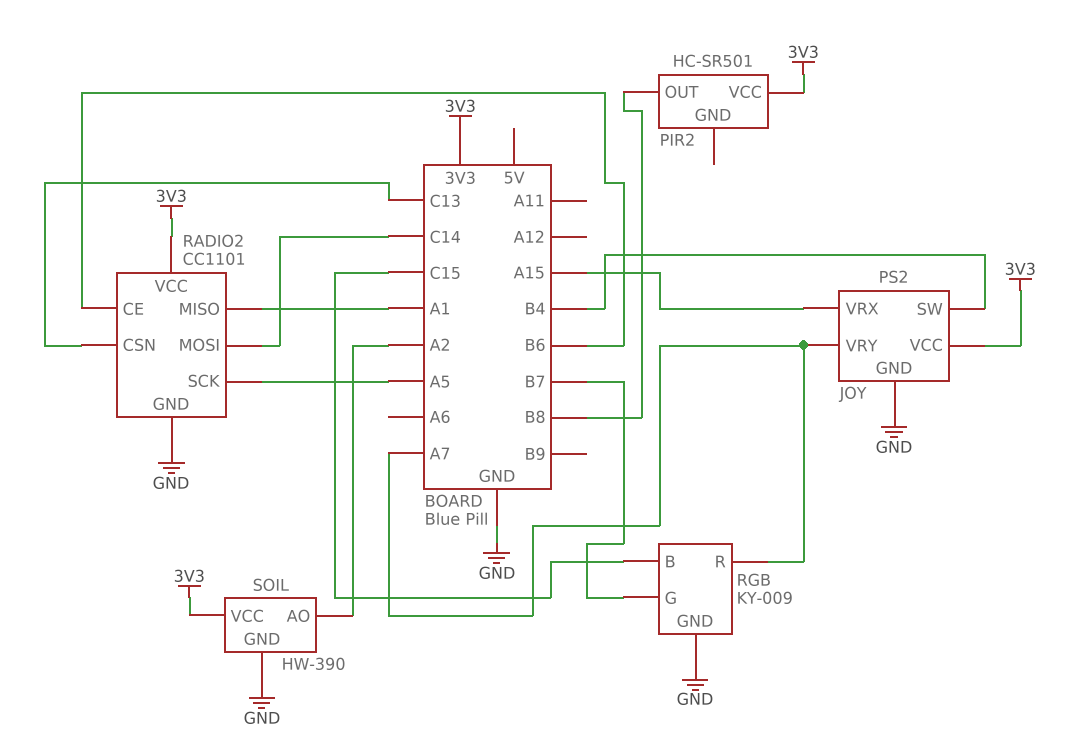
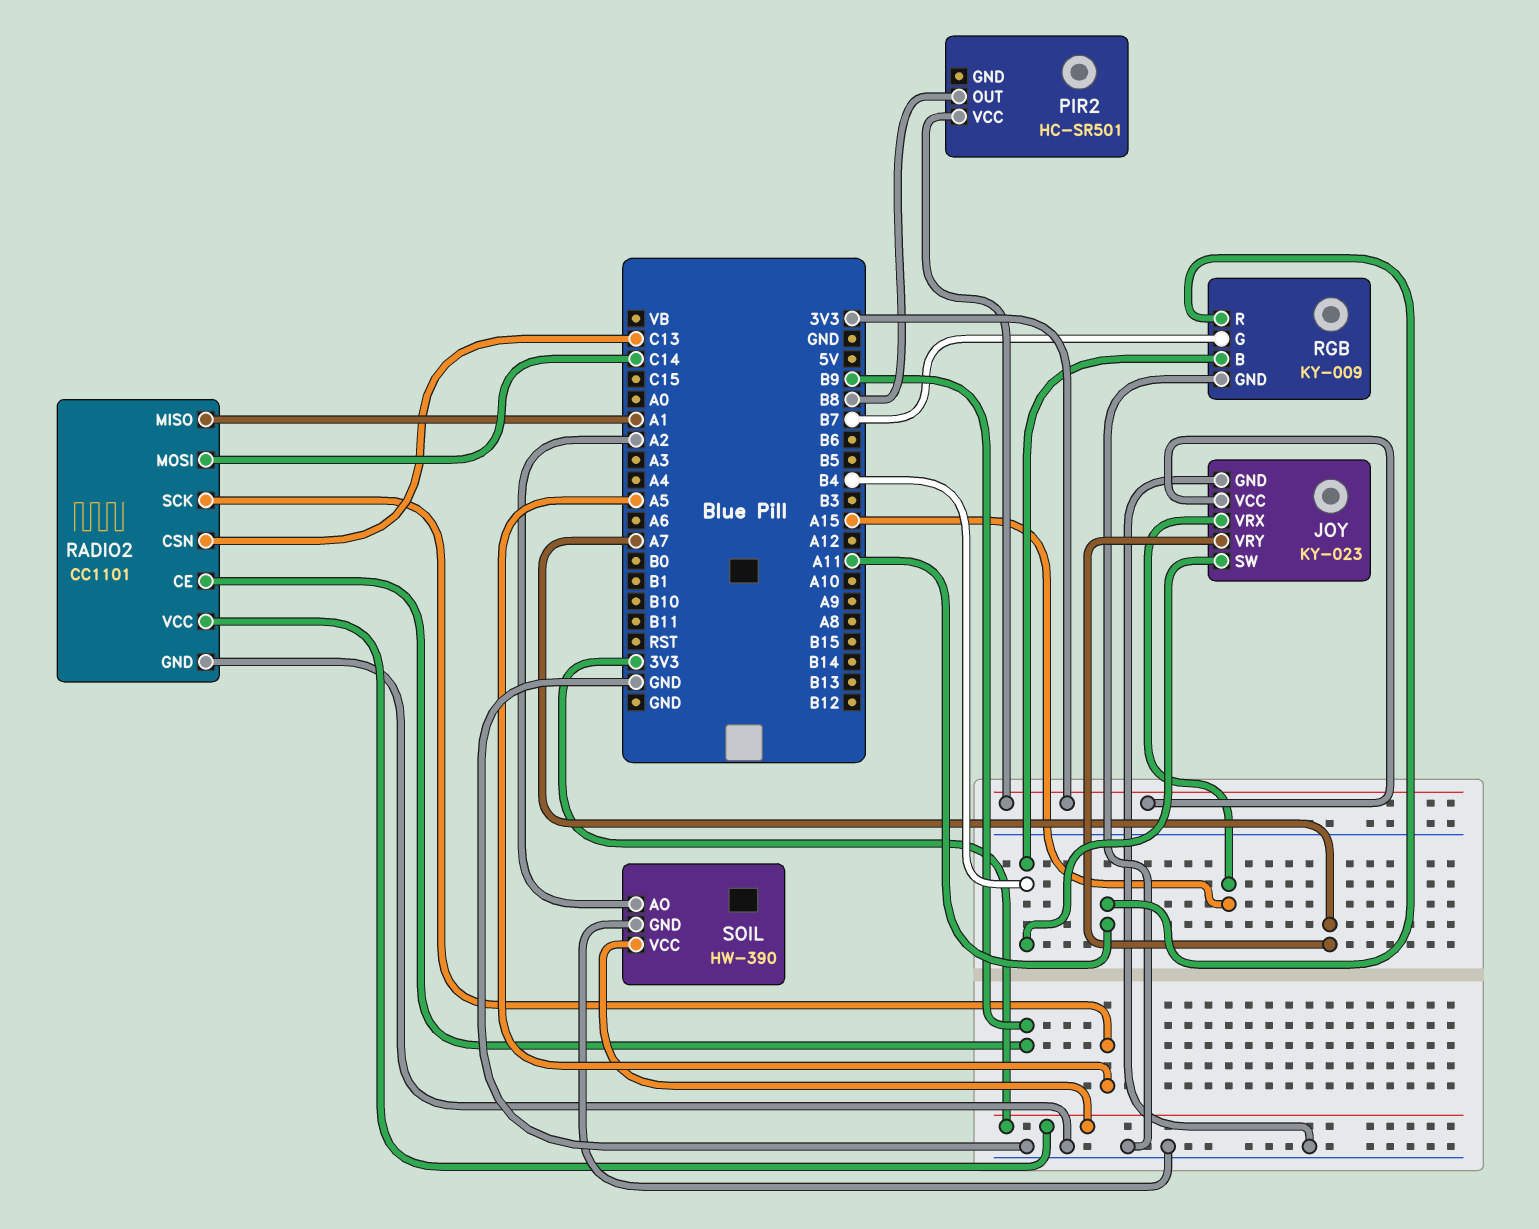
JOY: PS2 -> KY-023
RADIO2 pin CE: B6 -> B9
RGB pin B: C15 -> B4
RGB pin R: A7 -> A11

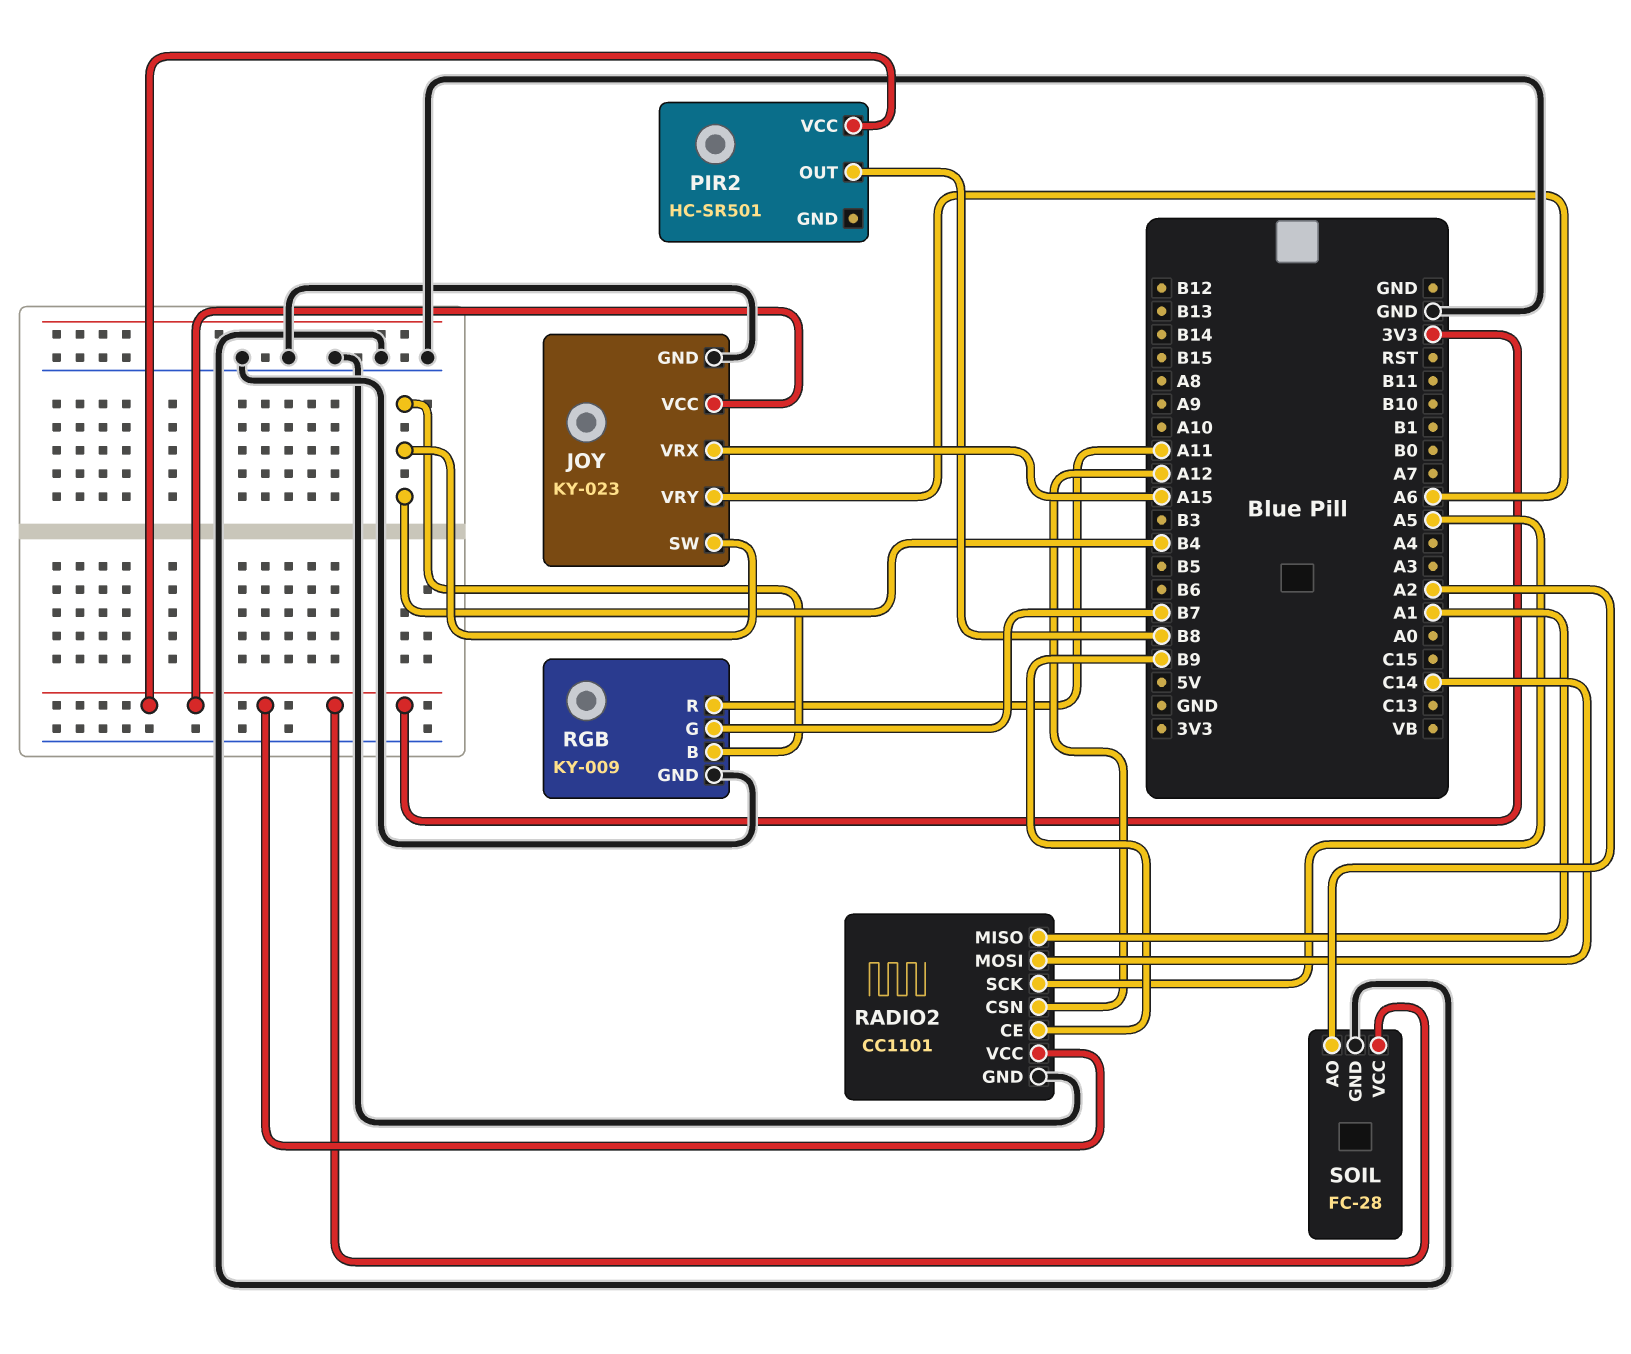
JOY pin VRY: A7 -> A6
RADIO2 pin CSN: C13 -> A12
SOIL: HW-390 -> FC-28

